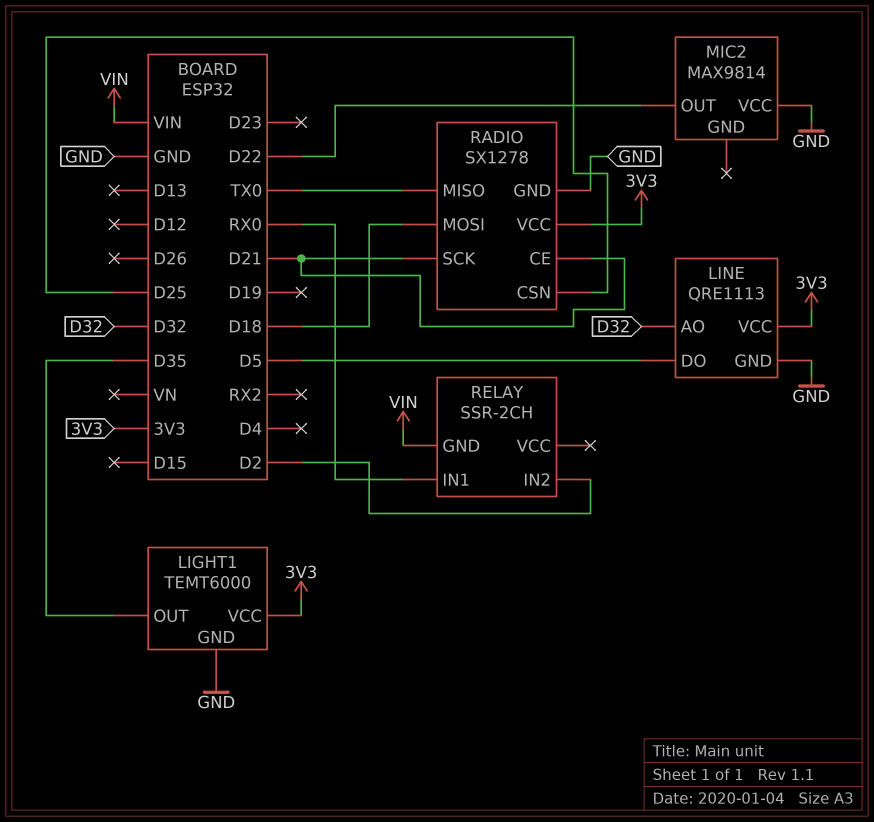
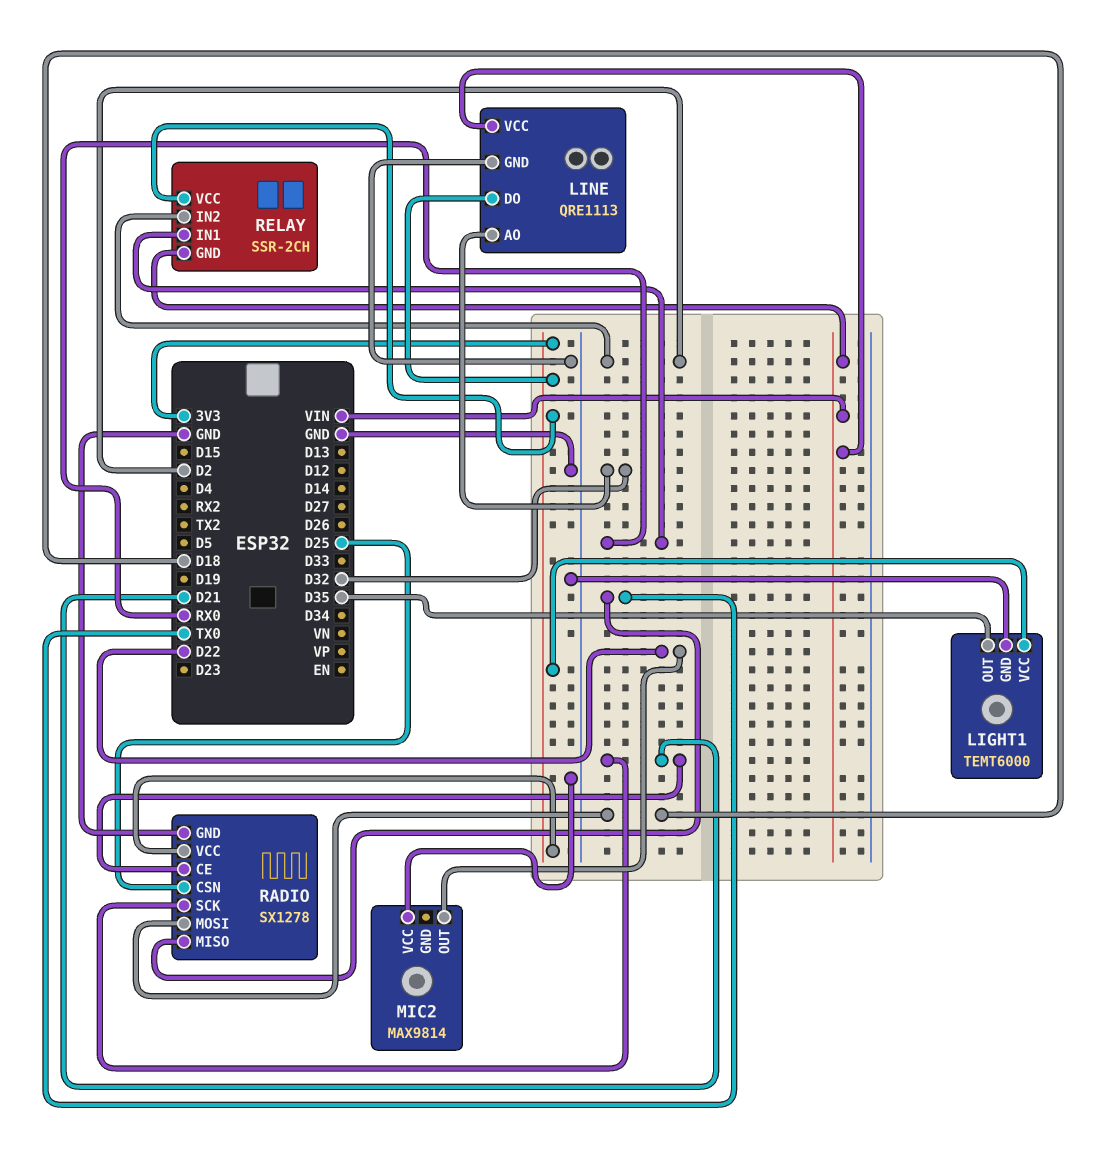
LINE pin DO: D5 -> 3V3
LINE pin VCC: 3V3 -> VIN
RELAY pin VCC: none -> 3V3

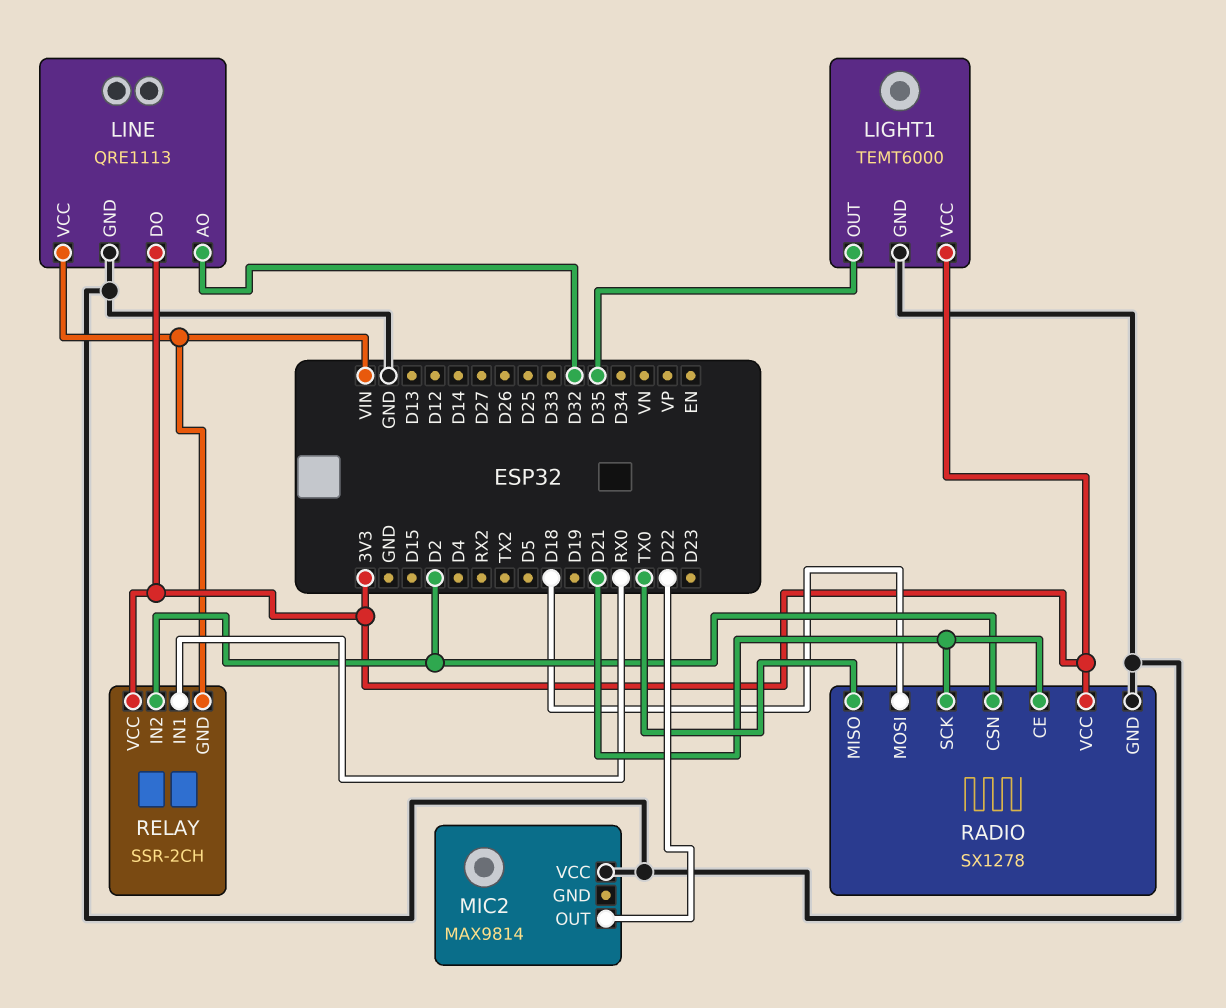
RADIO pin CSN: D25 -> D2

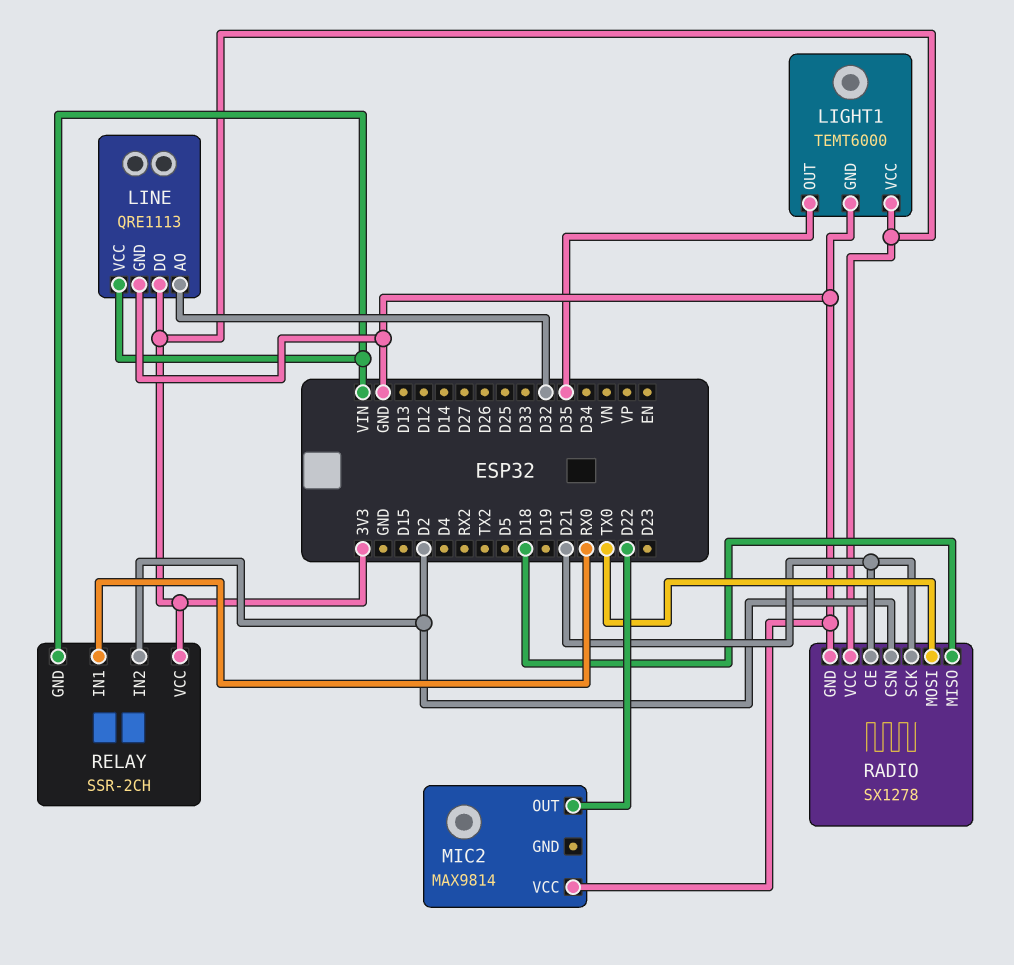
RADIO pin MISO: TX0 -> D18
RADIO pin MOSI: D18 -> TX0

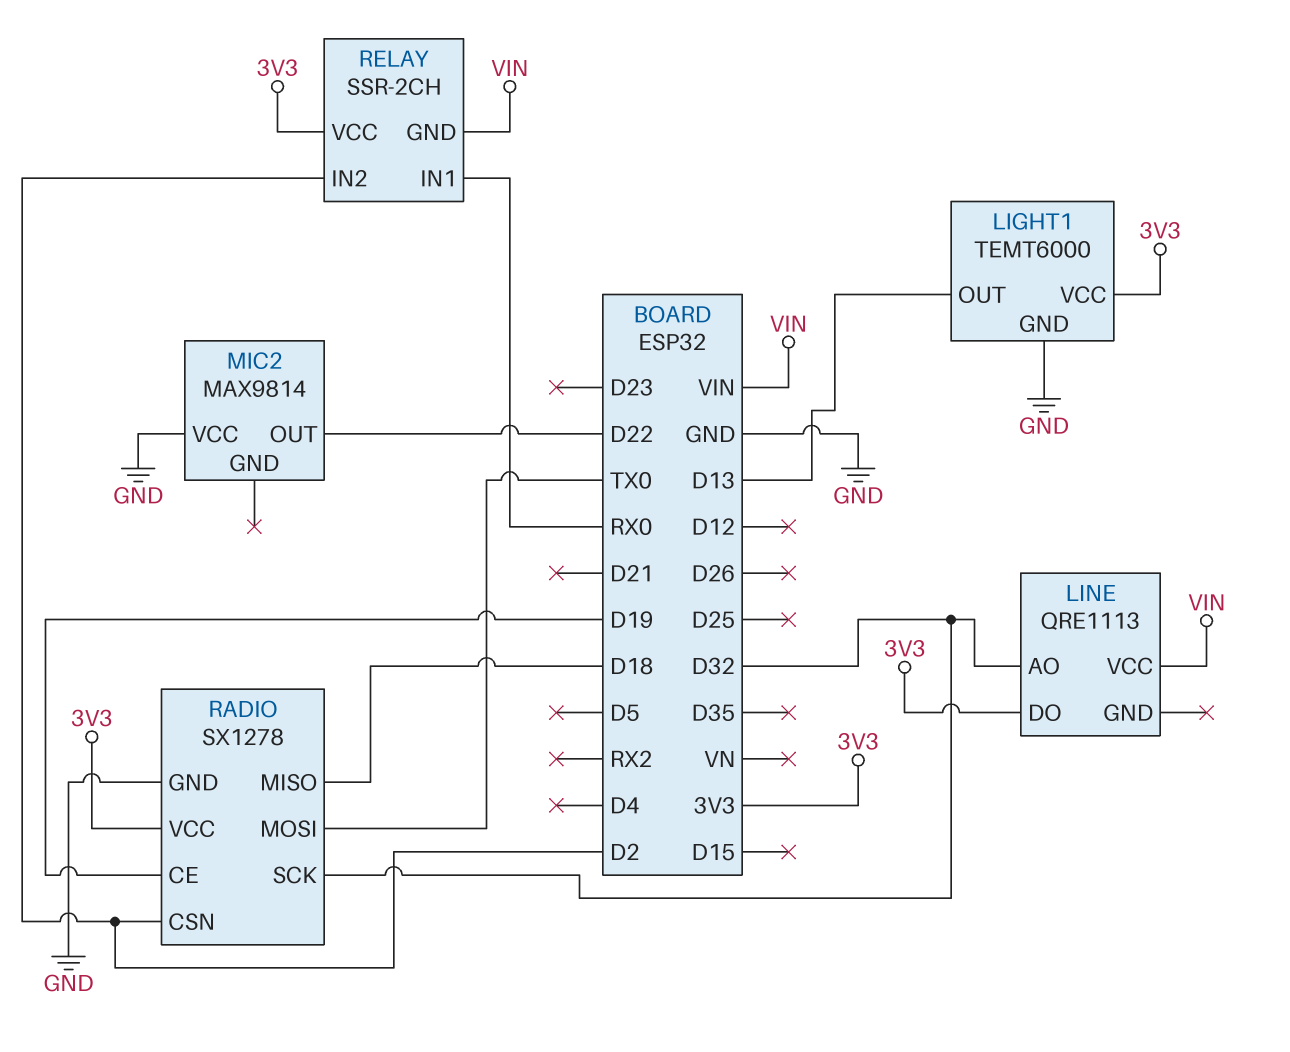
LIGHT1 pin OUT: D35 -> D13
LINE pin GND: GND -> none
RADIO pin CE: D21 -> D19
RADIO pin SCK: D21 -> D32

